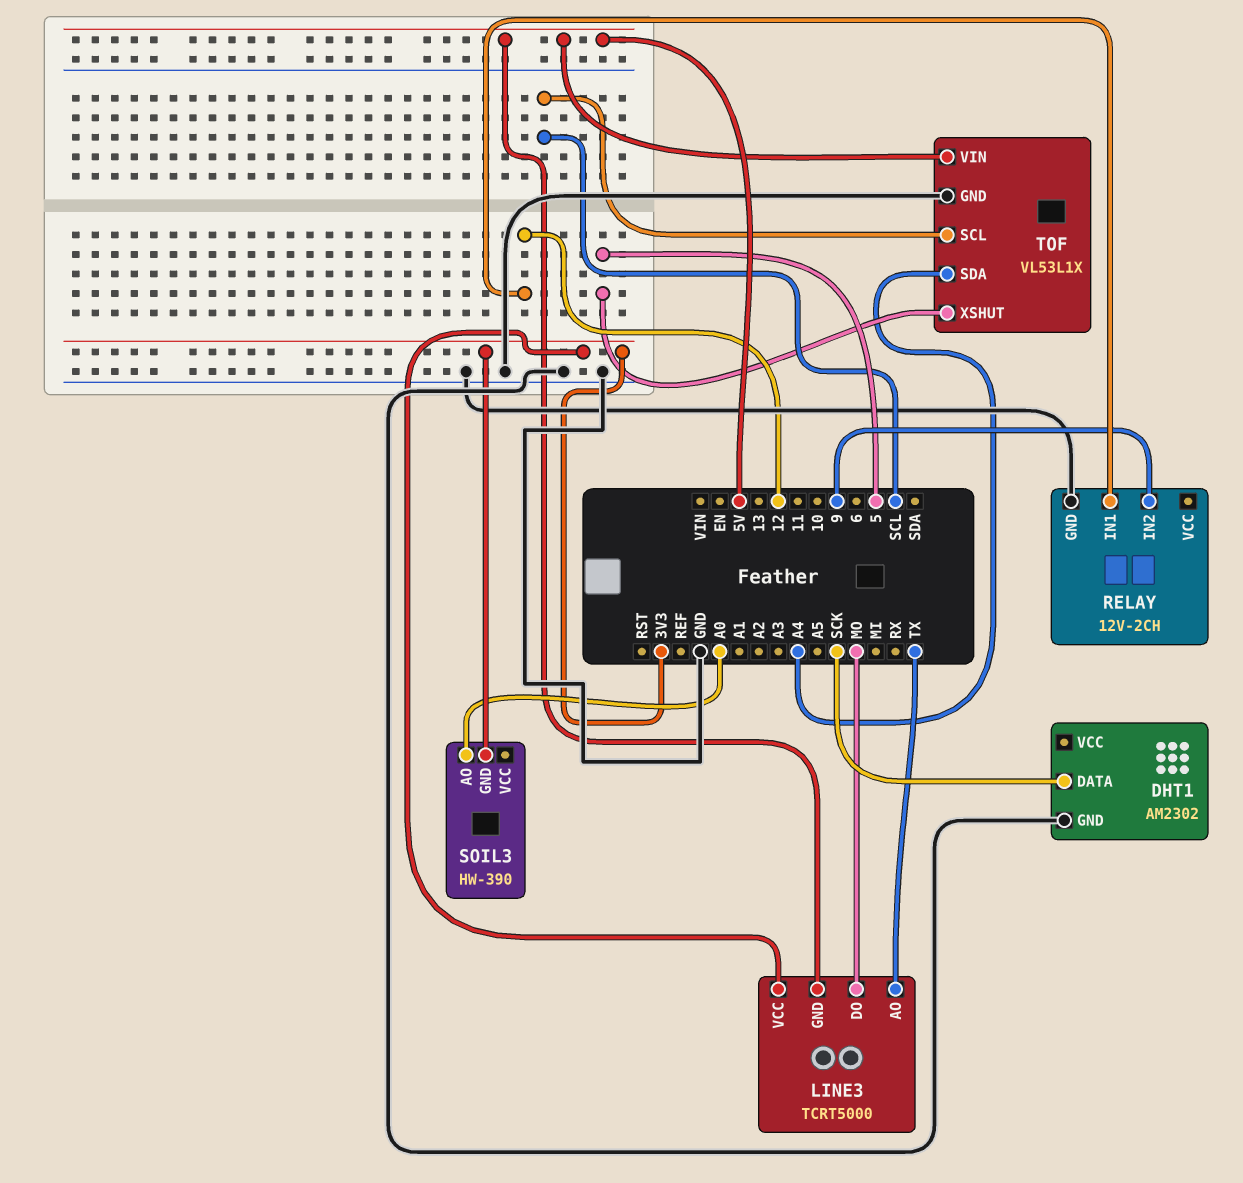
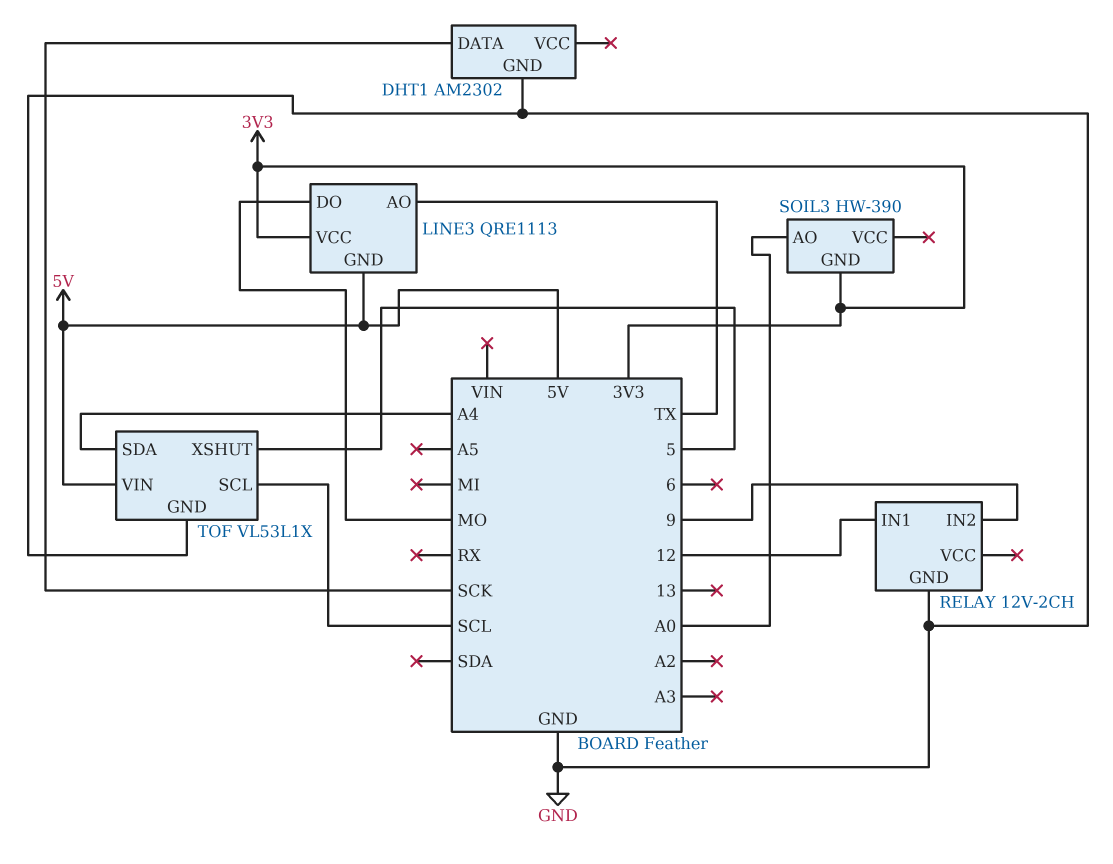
LINE3: TCRT5000 -> QRE1113

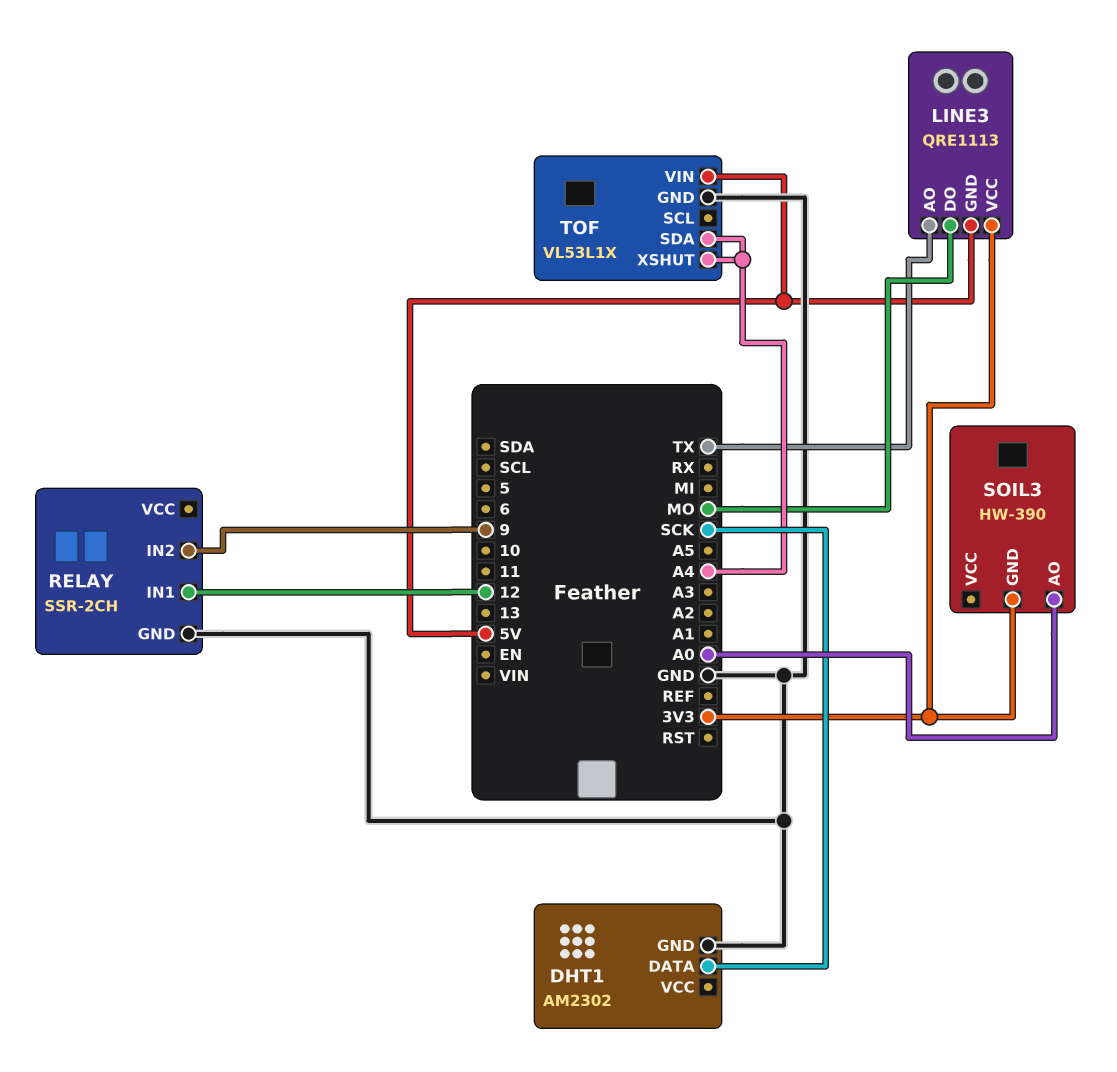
RELAY: 12V-2CH -> SSR-2CH
TOF pin SCL: SCL -> none
TOF pin XSHUT: 5 -> A4

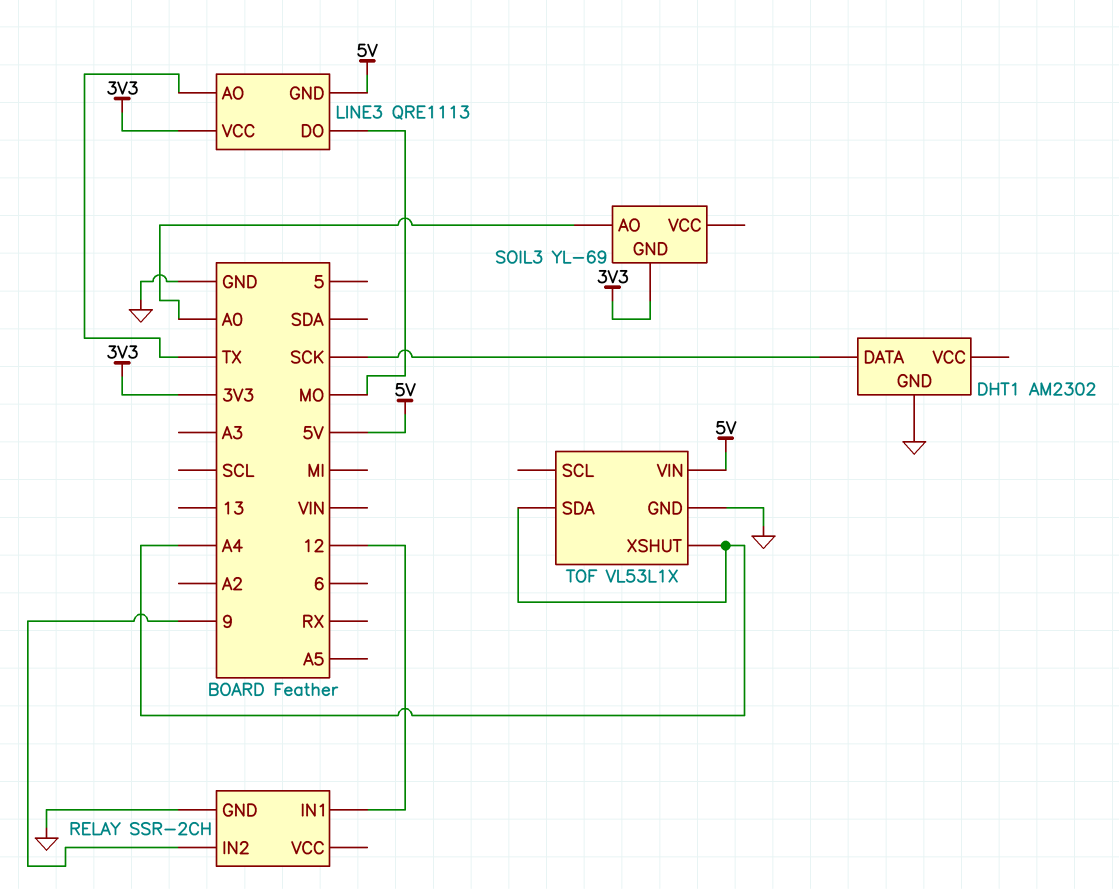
SOIL3: HW-390 -> YL-69

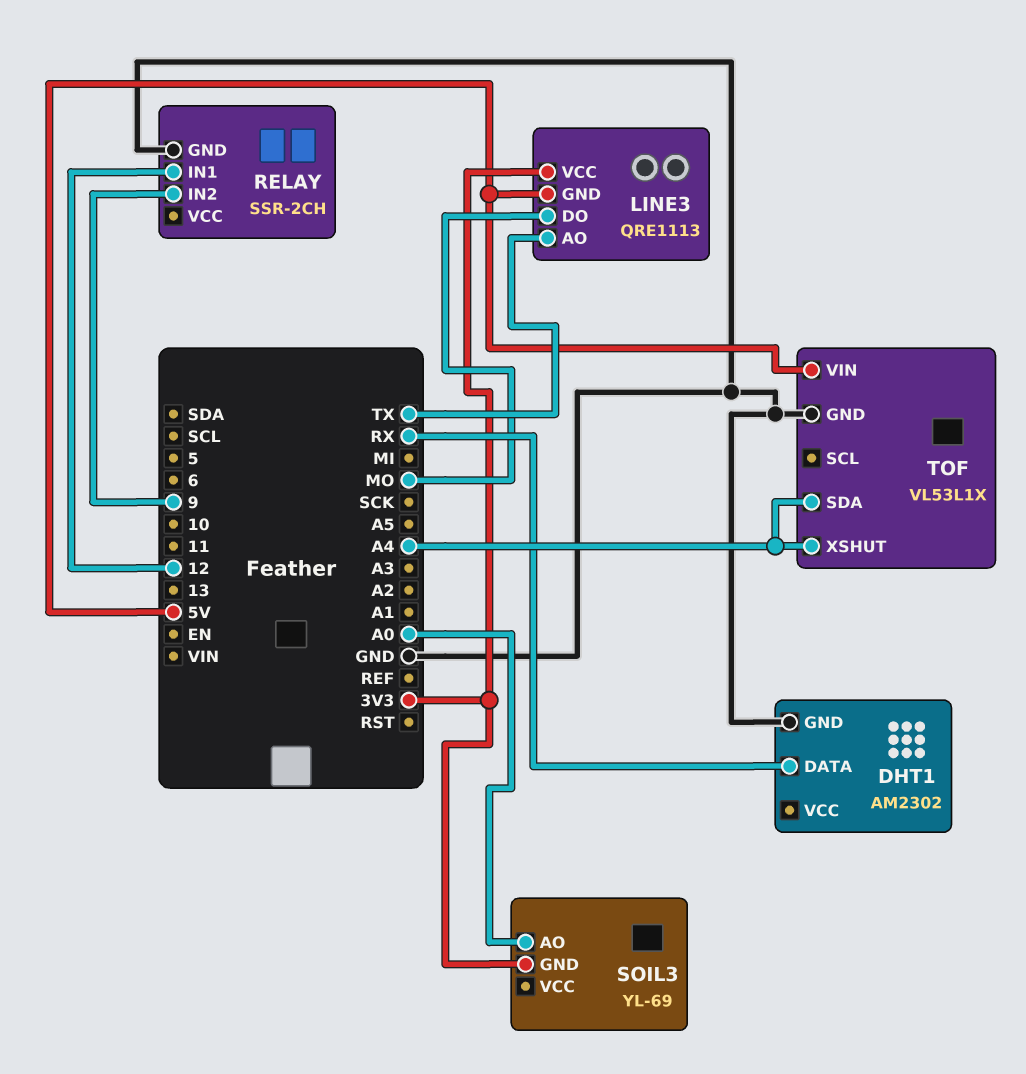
DHT1 pin DATA: SCK -> RX

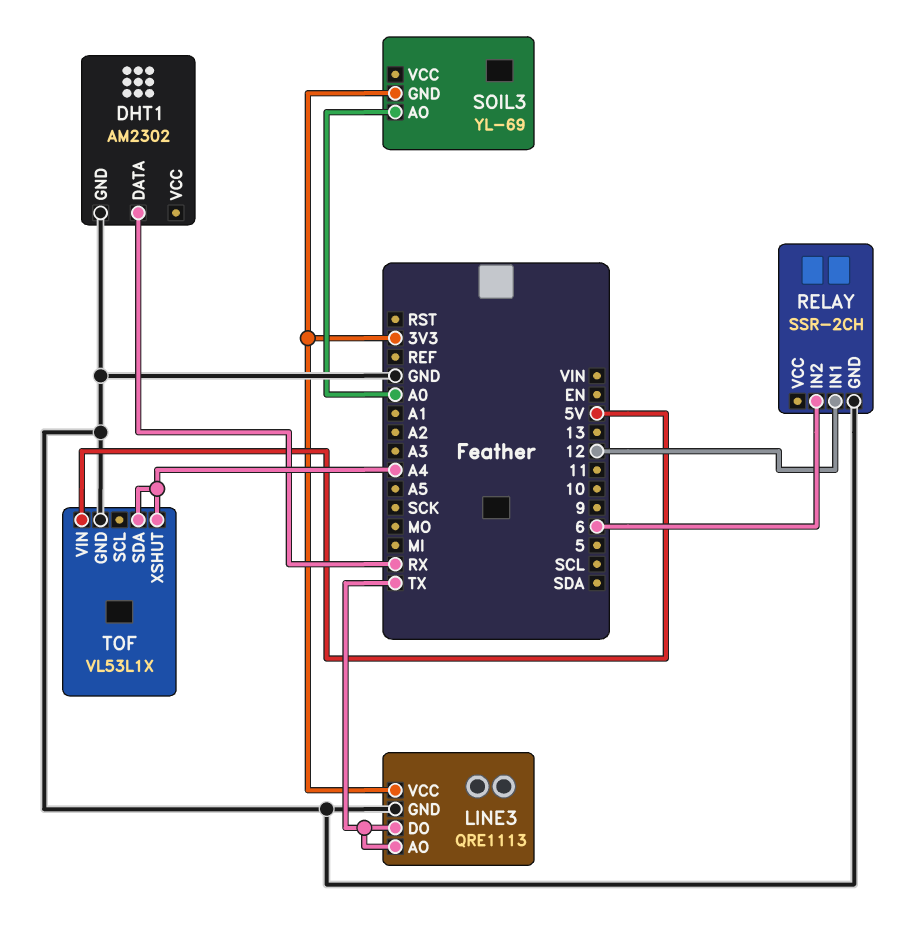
LINE3 pin DO: MO -> TX
LINE3 pin GND: 5V -> GND
RELAY pin IN2: 9 -> 6

